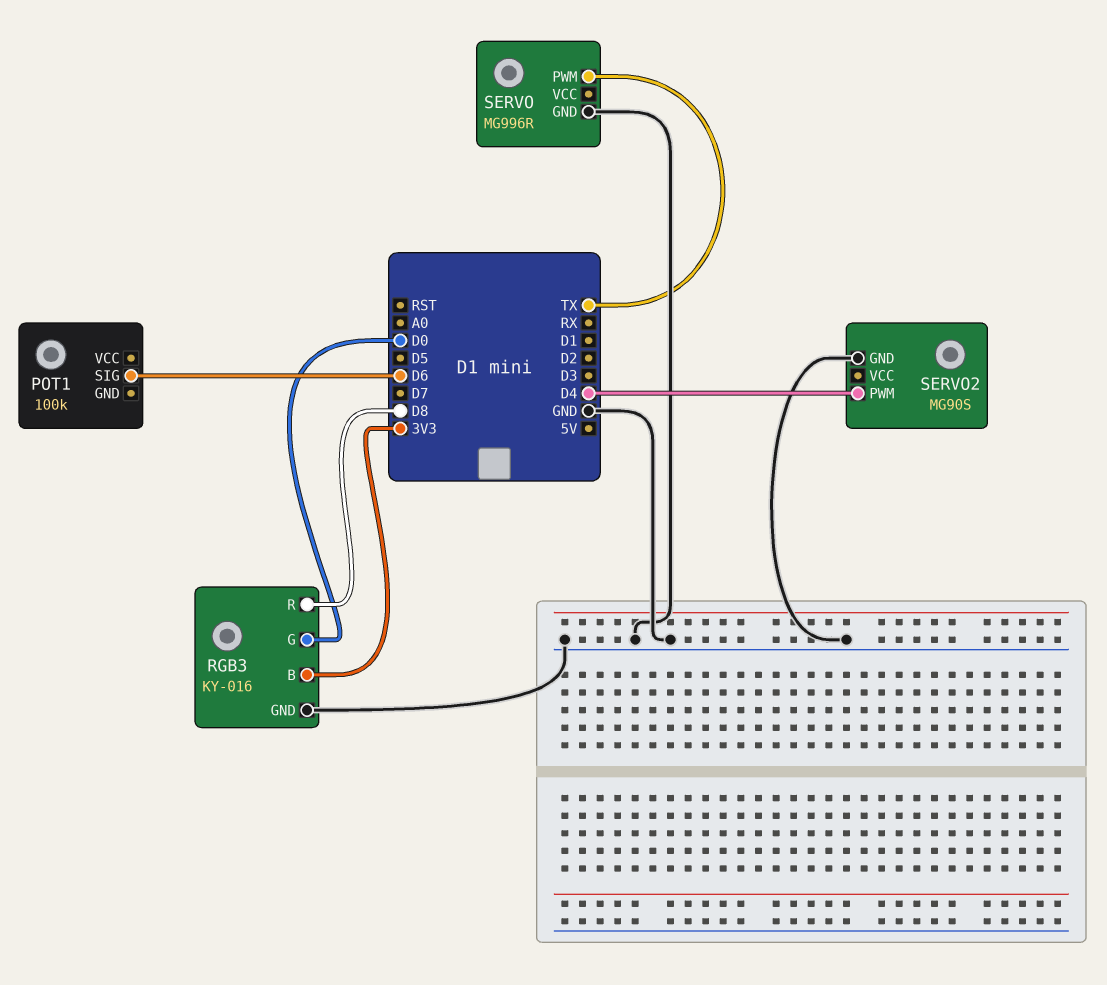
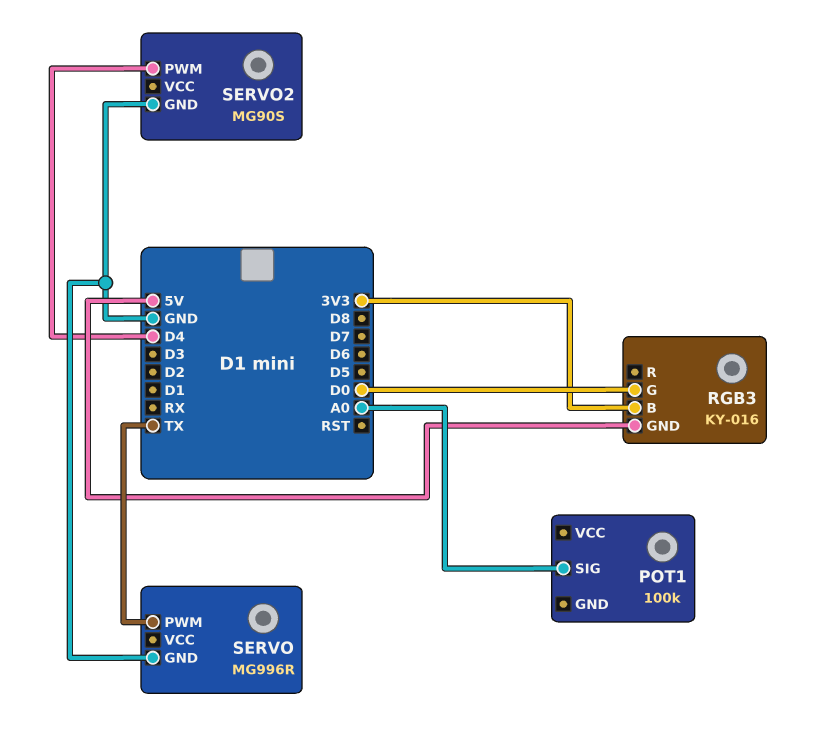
POT1 pin SIG: D6 -> A0
RGB3 pin GND: GND -> 5V
RGB3 pin R: D8 -> none

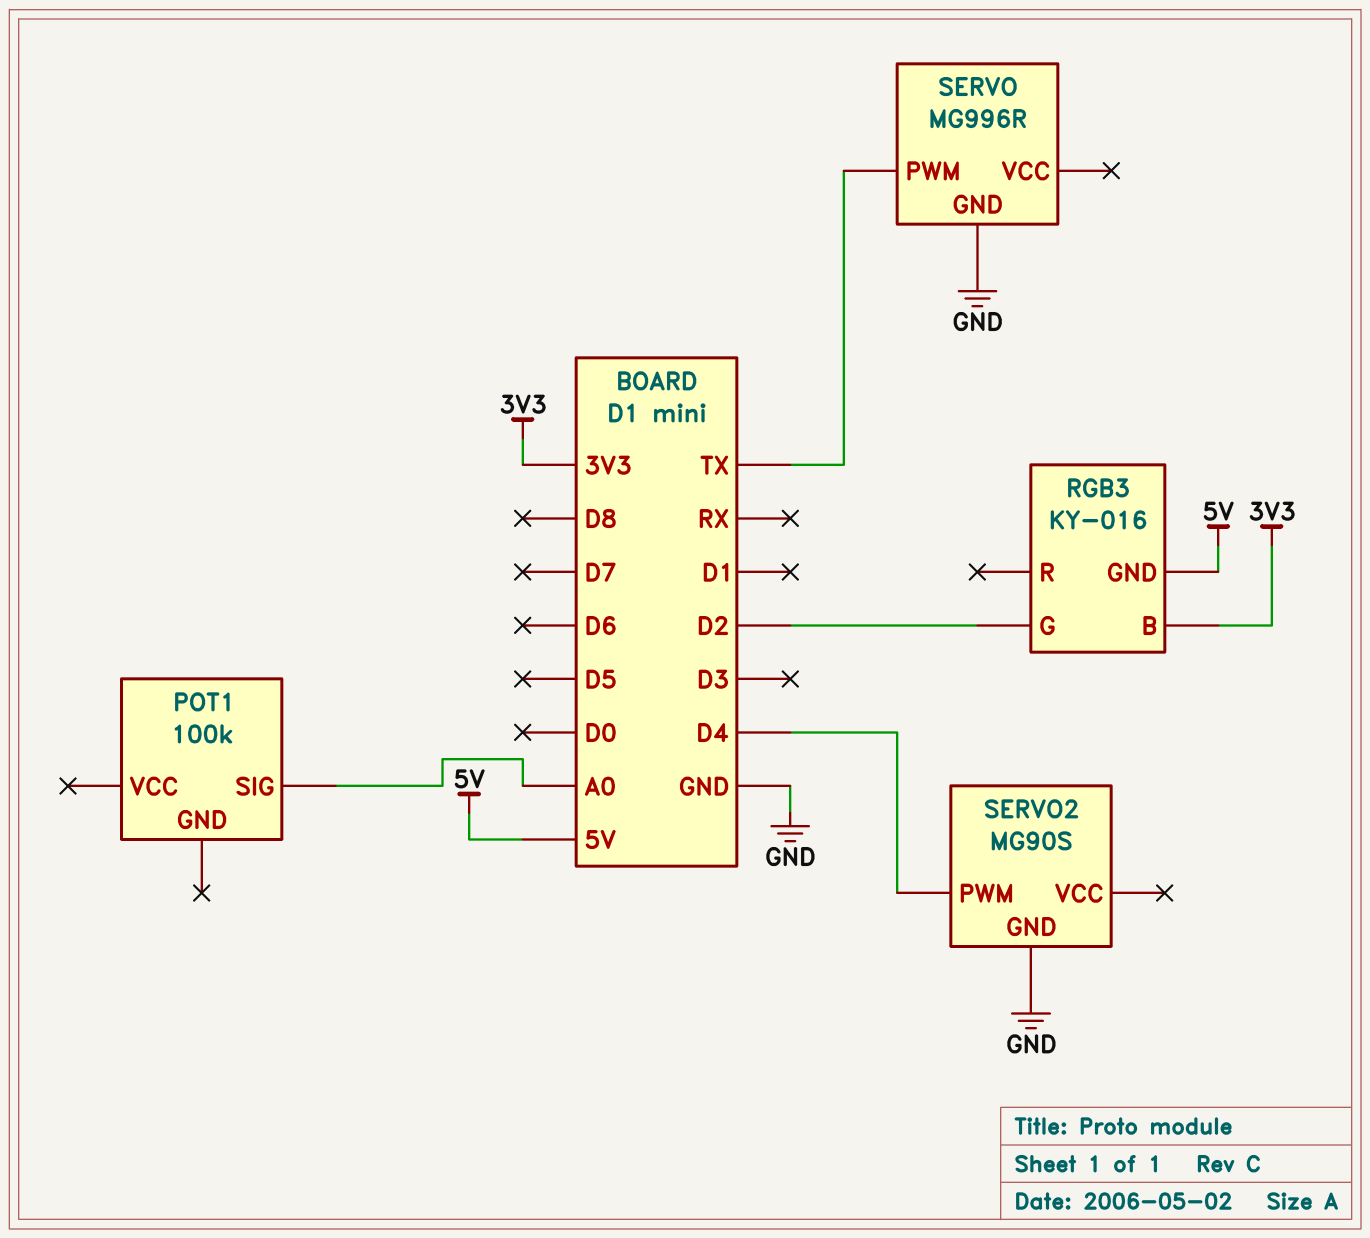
RGB3 pin G: D0 -> D2

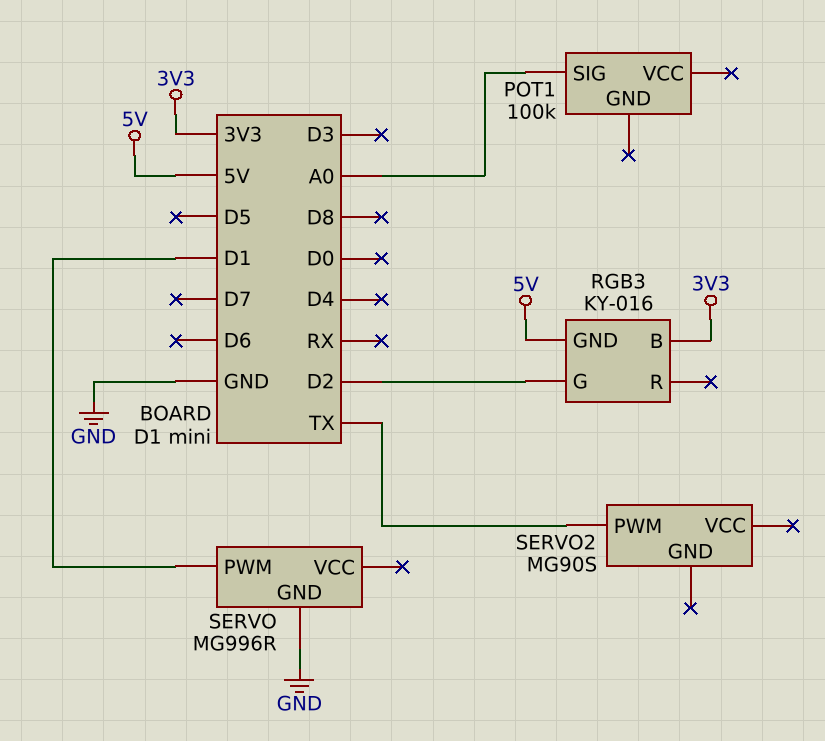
SERVO pin PWM: TX -> D1
SERVO2 pin GND: GND -> none
SERVO2 pin PWM: D4 -> TX

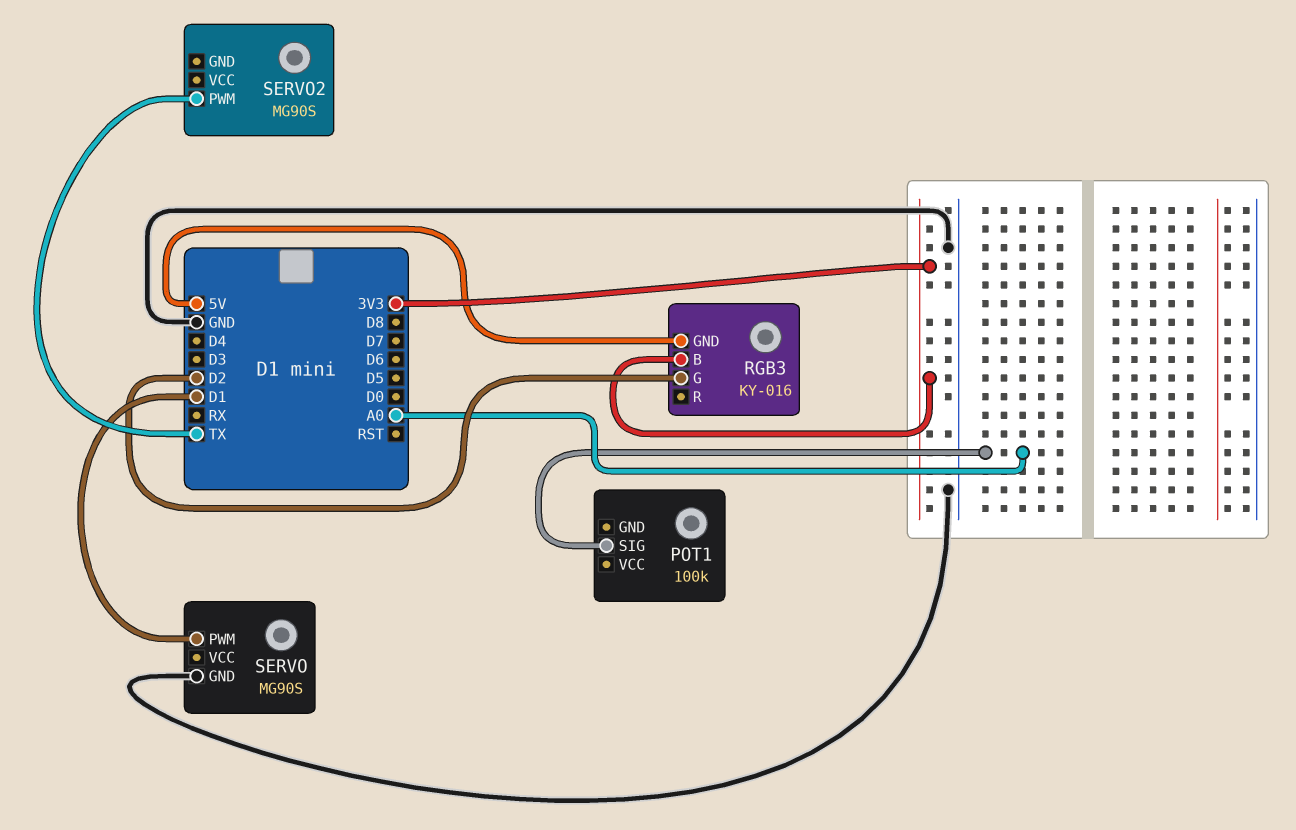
SERVO: MG996R -> MG90S

